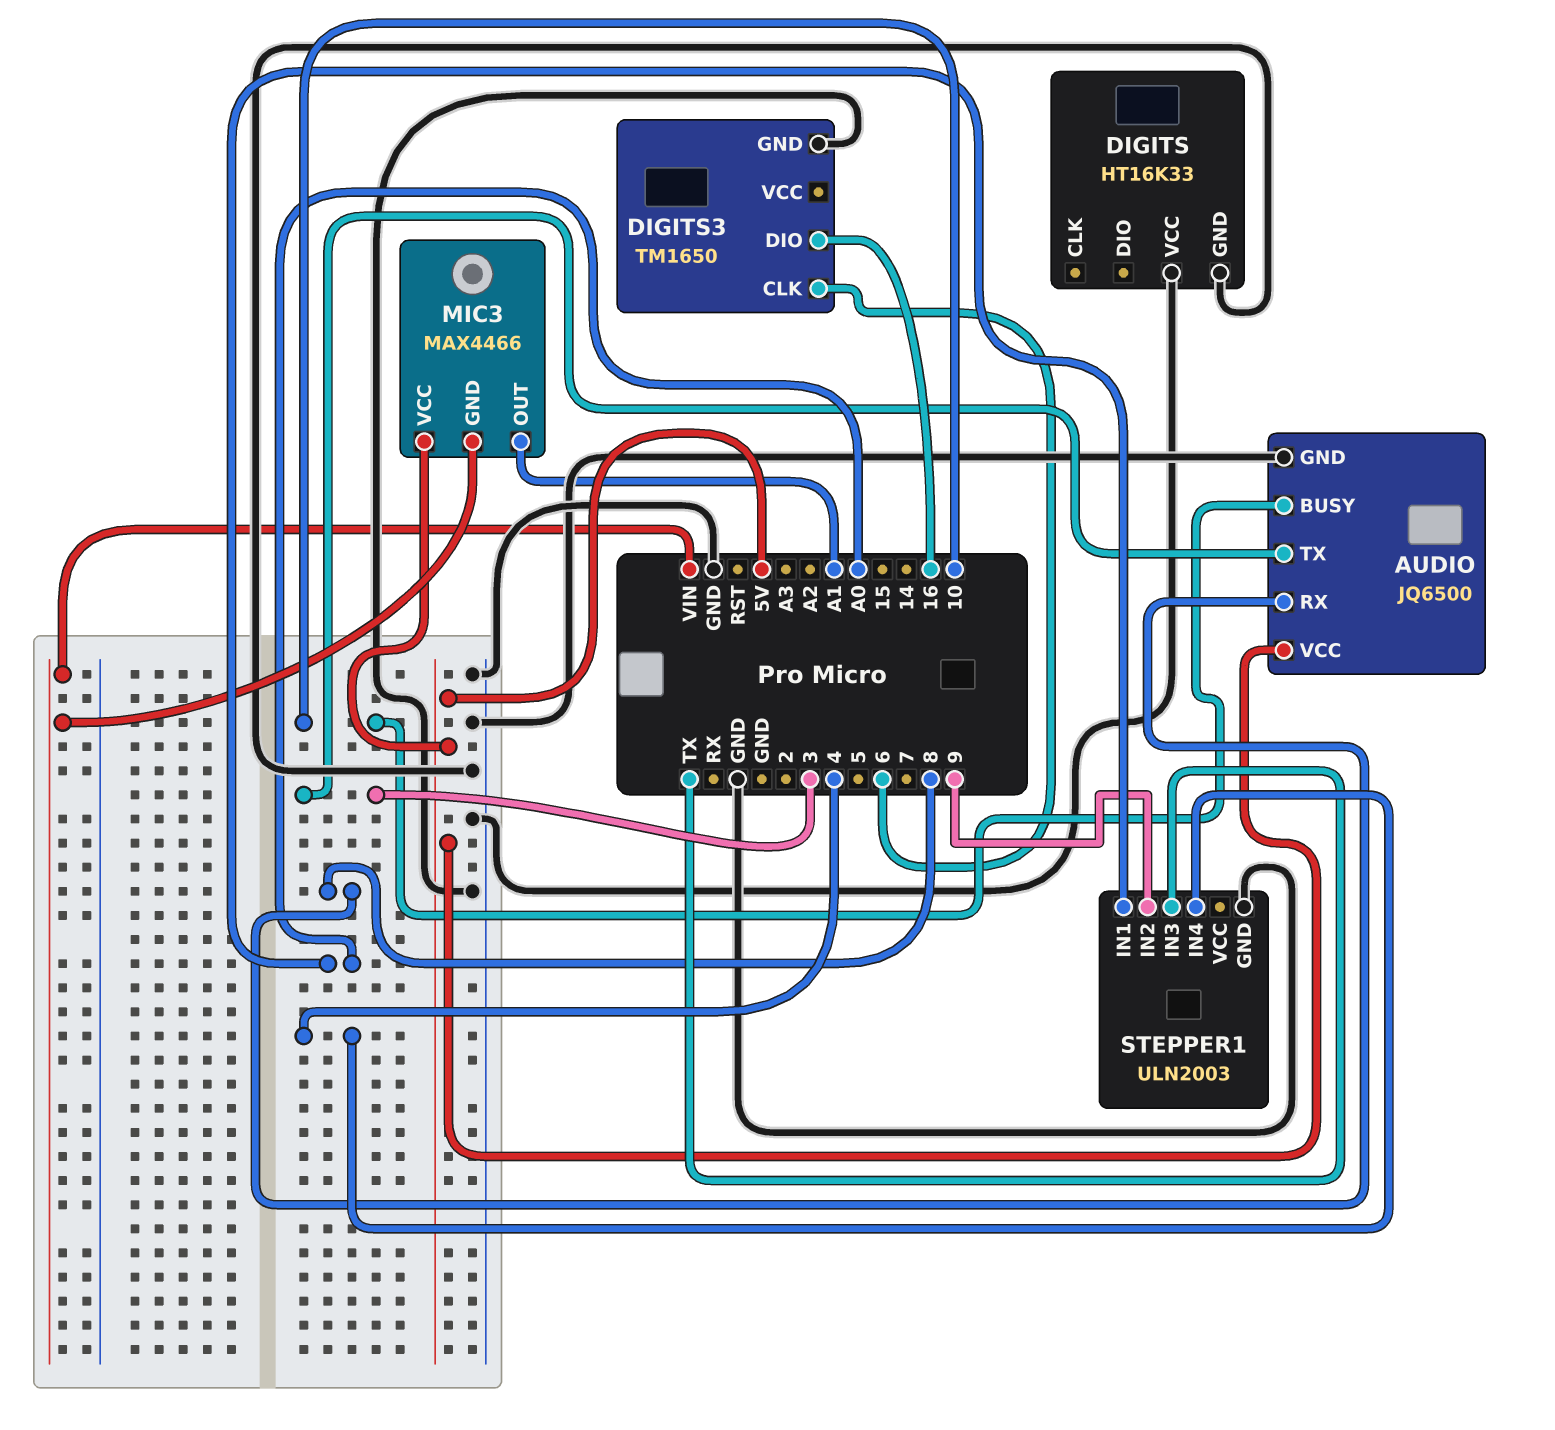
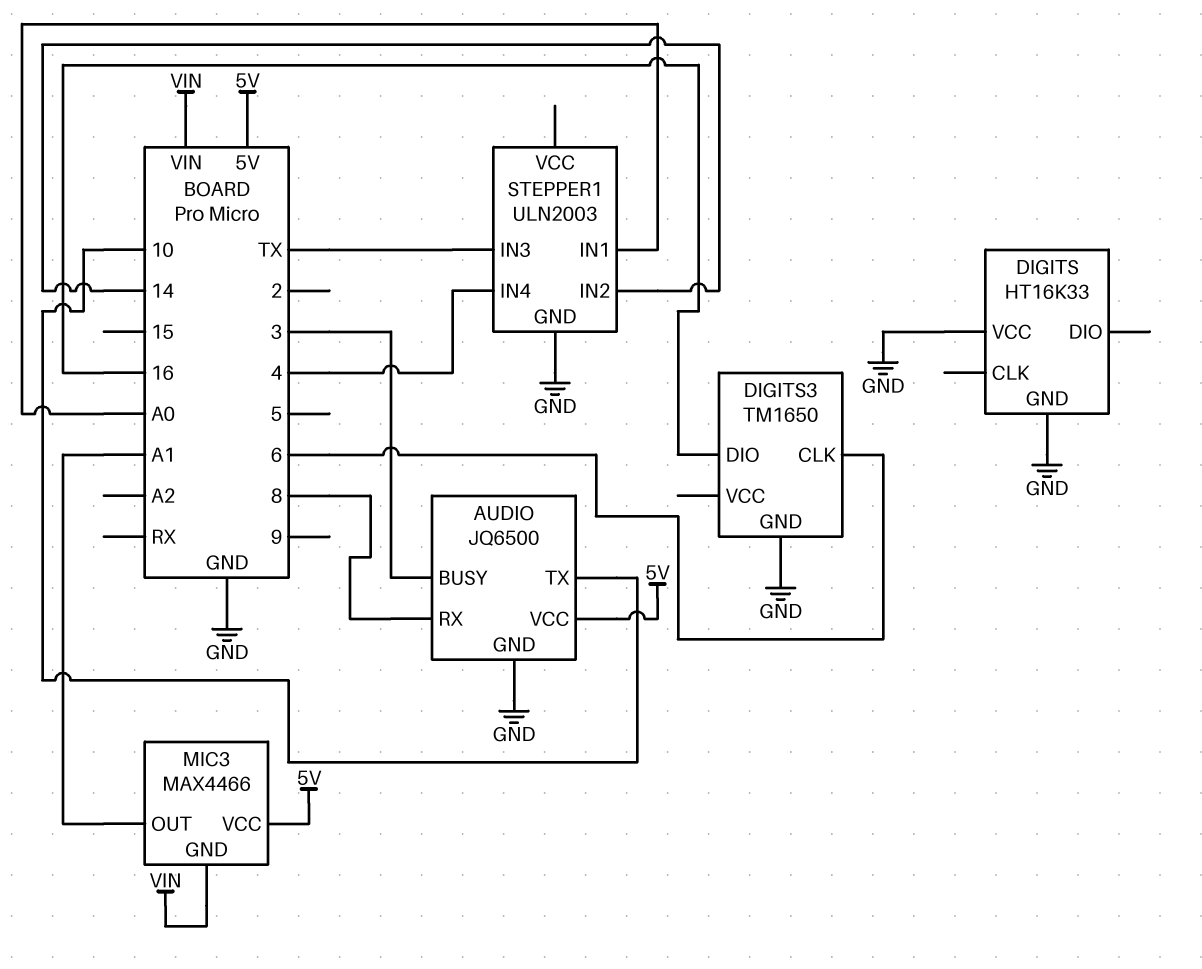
AUDIO pin BUSY: 10 -> 3
AUDIO pin TX: 3 -> 10
STEPPER1 pin IN2: 9 -> 14

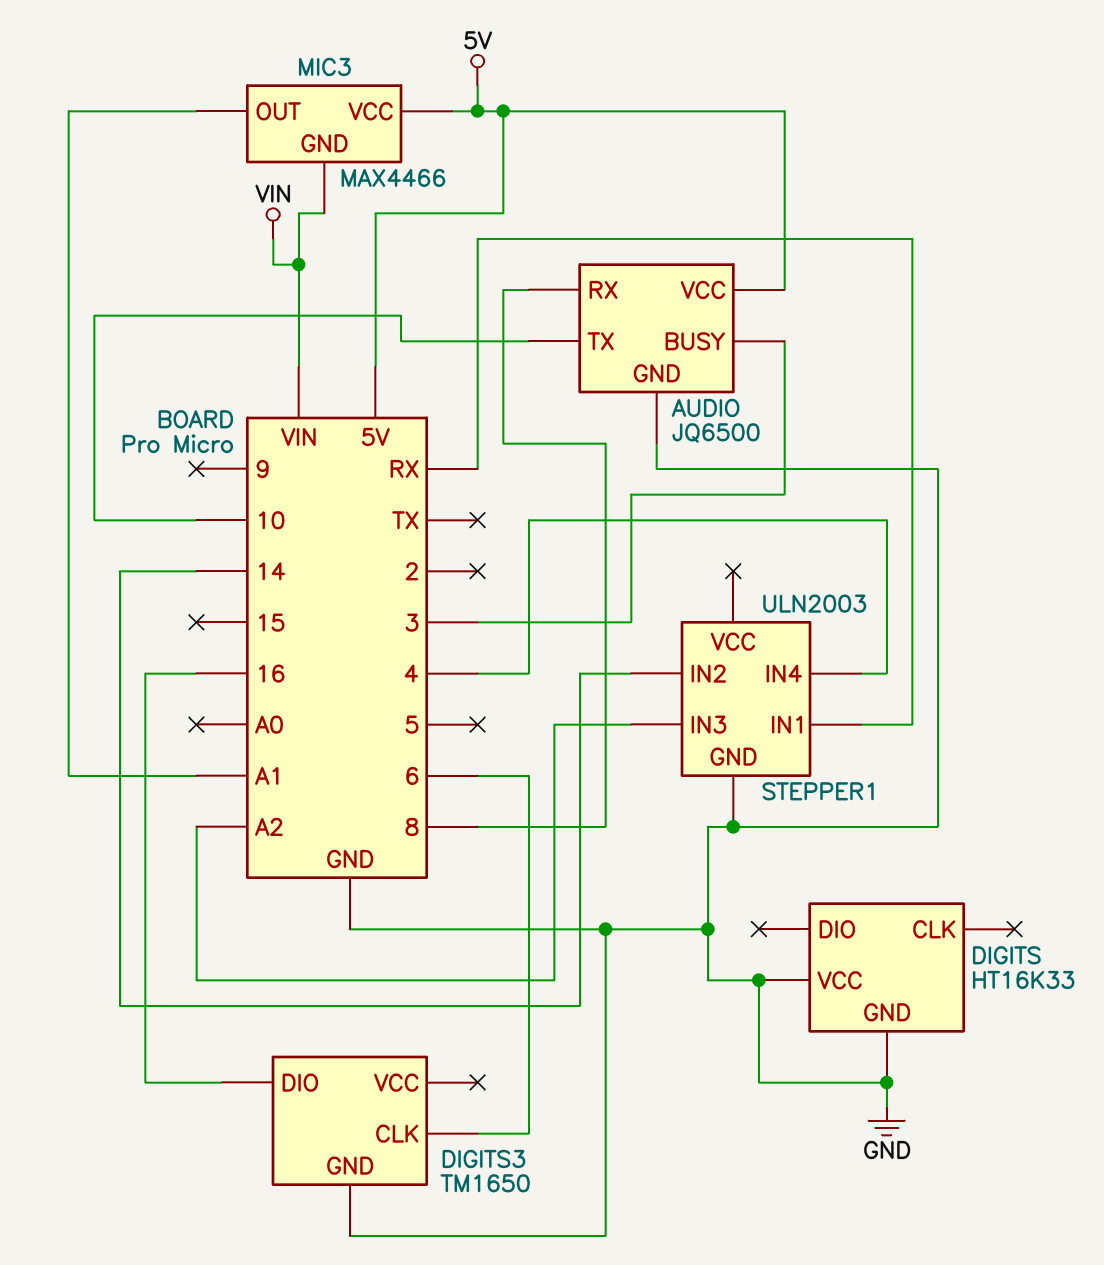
STEPPER1 pin IN1: A0 -> RX
STEPPER1 pin IN3: TX -> A2

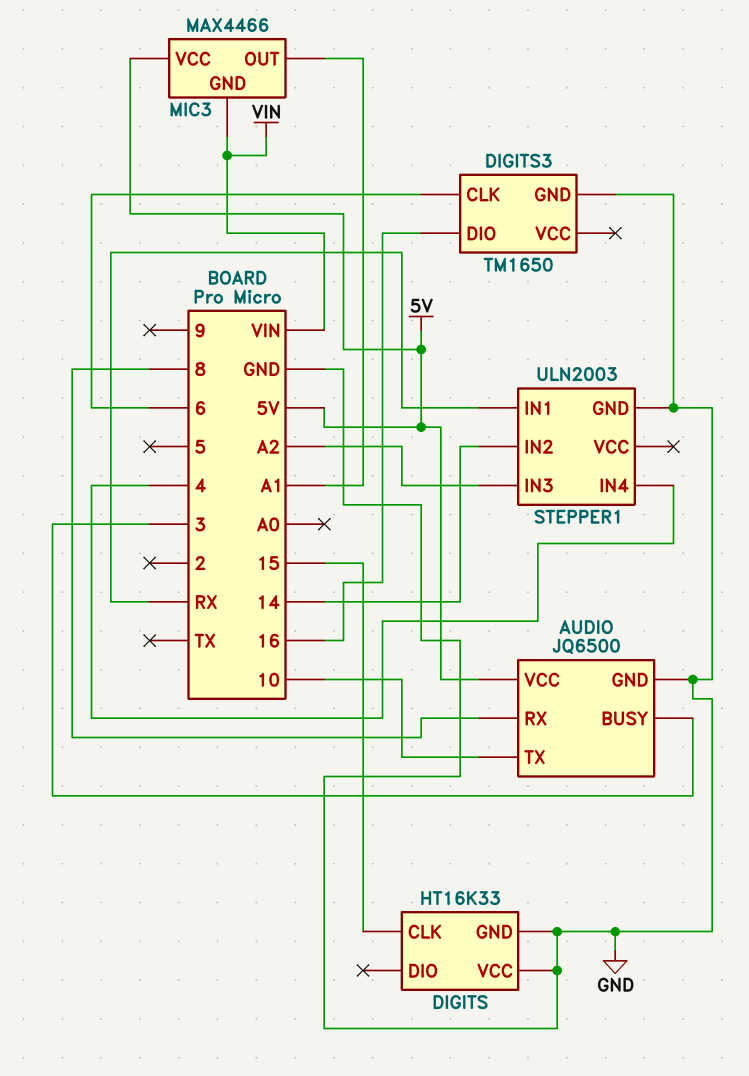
DIGITS pin CLK: none -> 15

